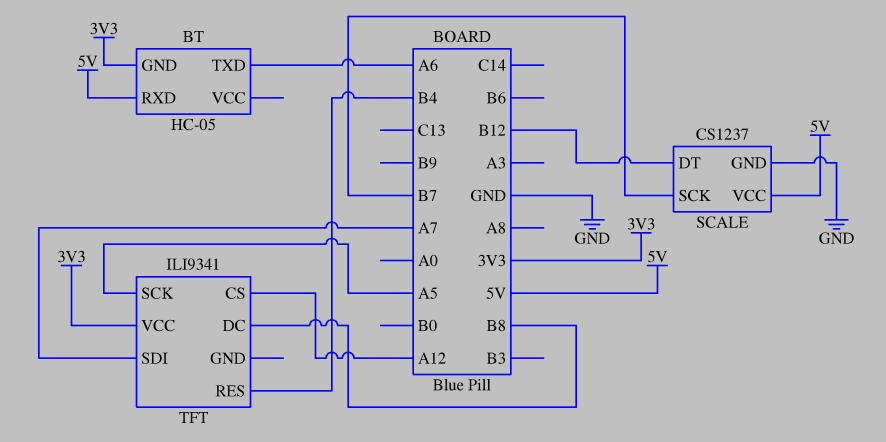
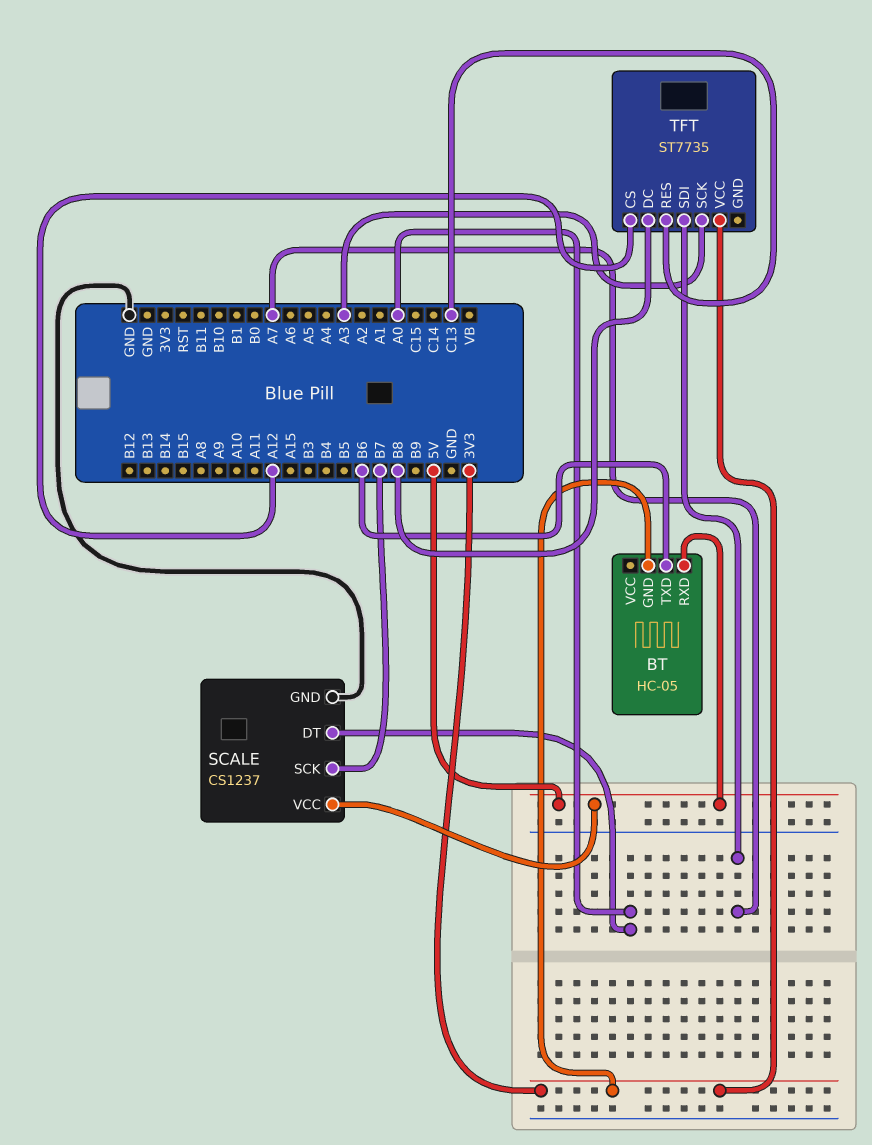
BT pin TXD: A6 -> B6
SCALE pin DT: B12 -> A0
TFT: ILI9341 -> ST7735
TFT pin RES: B4 -> C13
TFT pin SCK: A5 -> A3

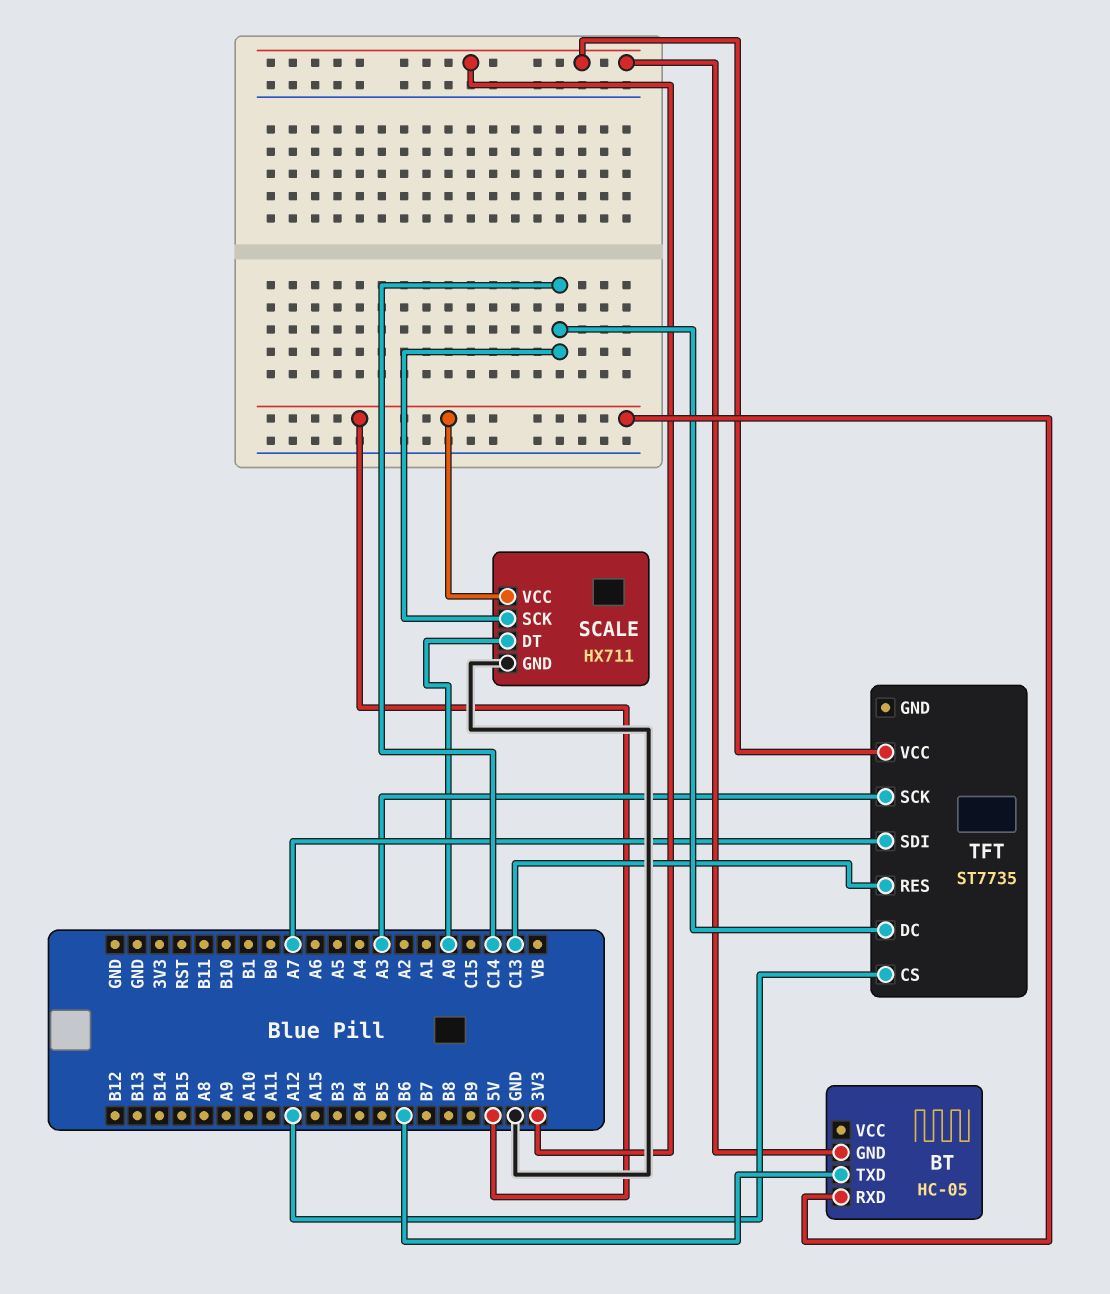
SCALE: CS1237 -> HX711
SCALE pin SCK: B7 -> C14
TFT pin DC: B8 -> C14

